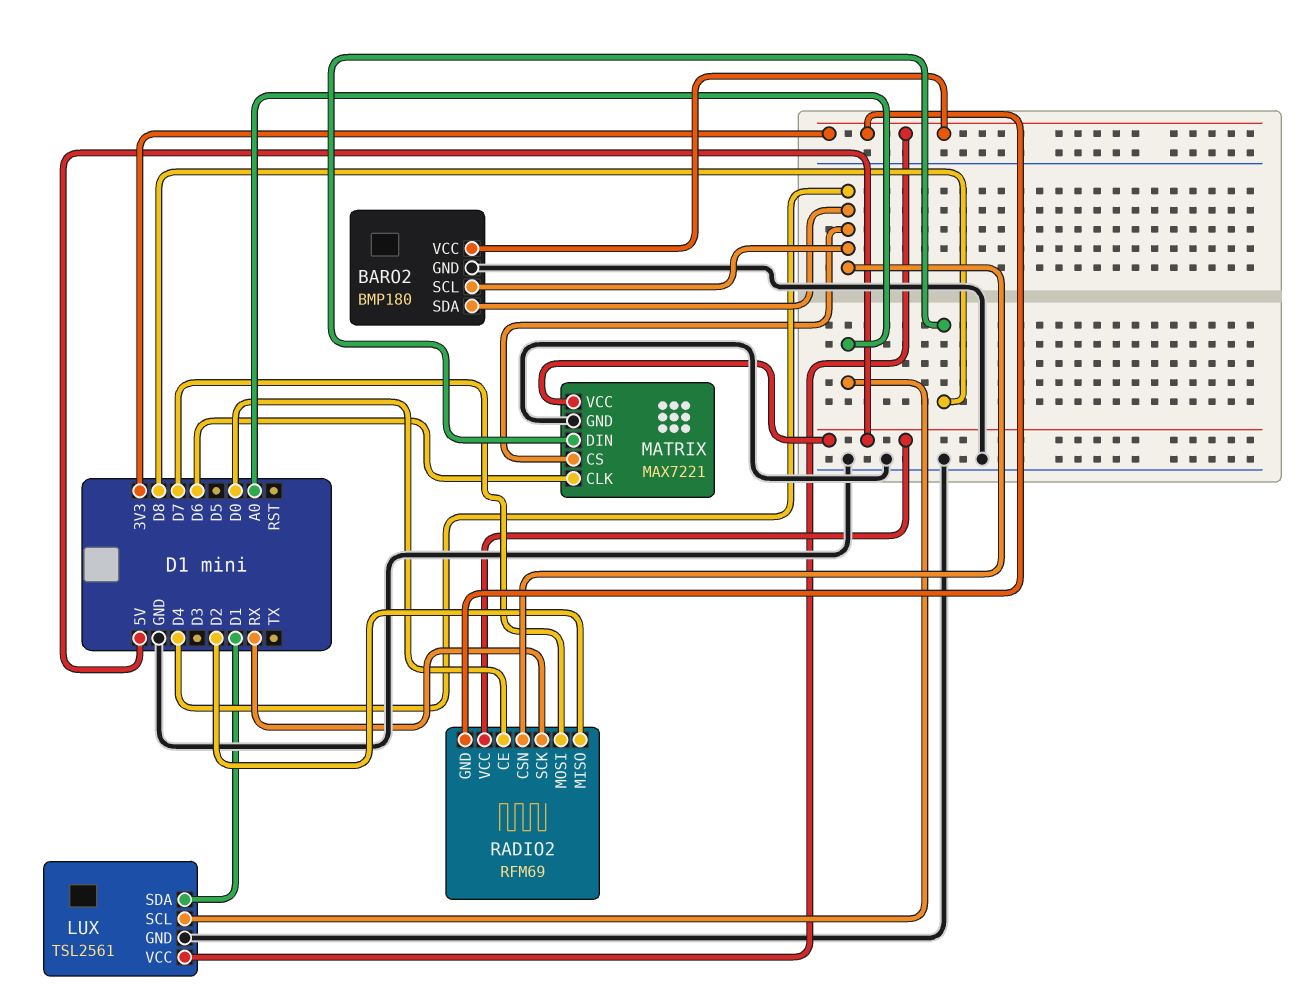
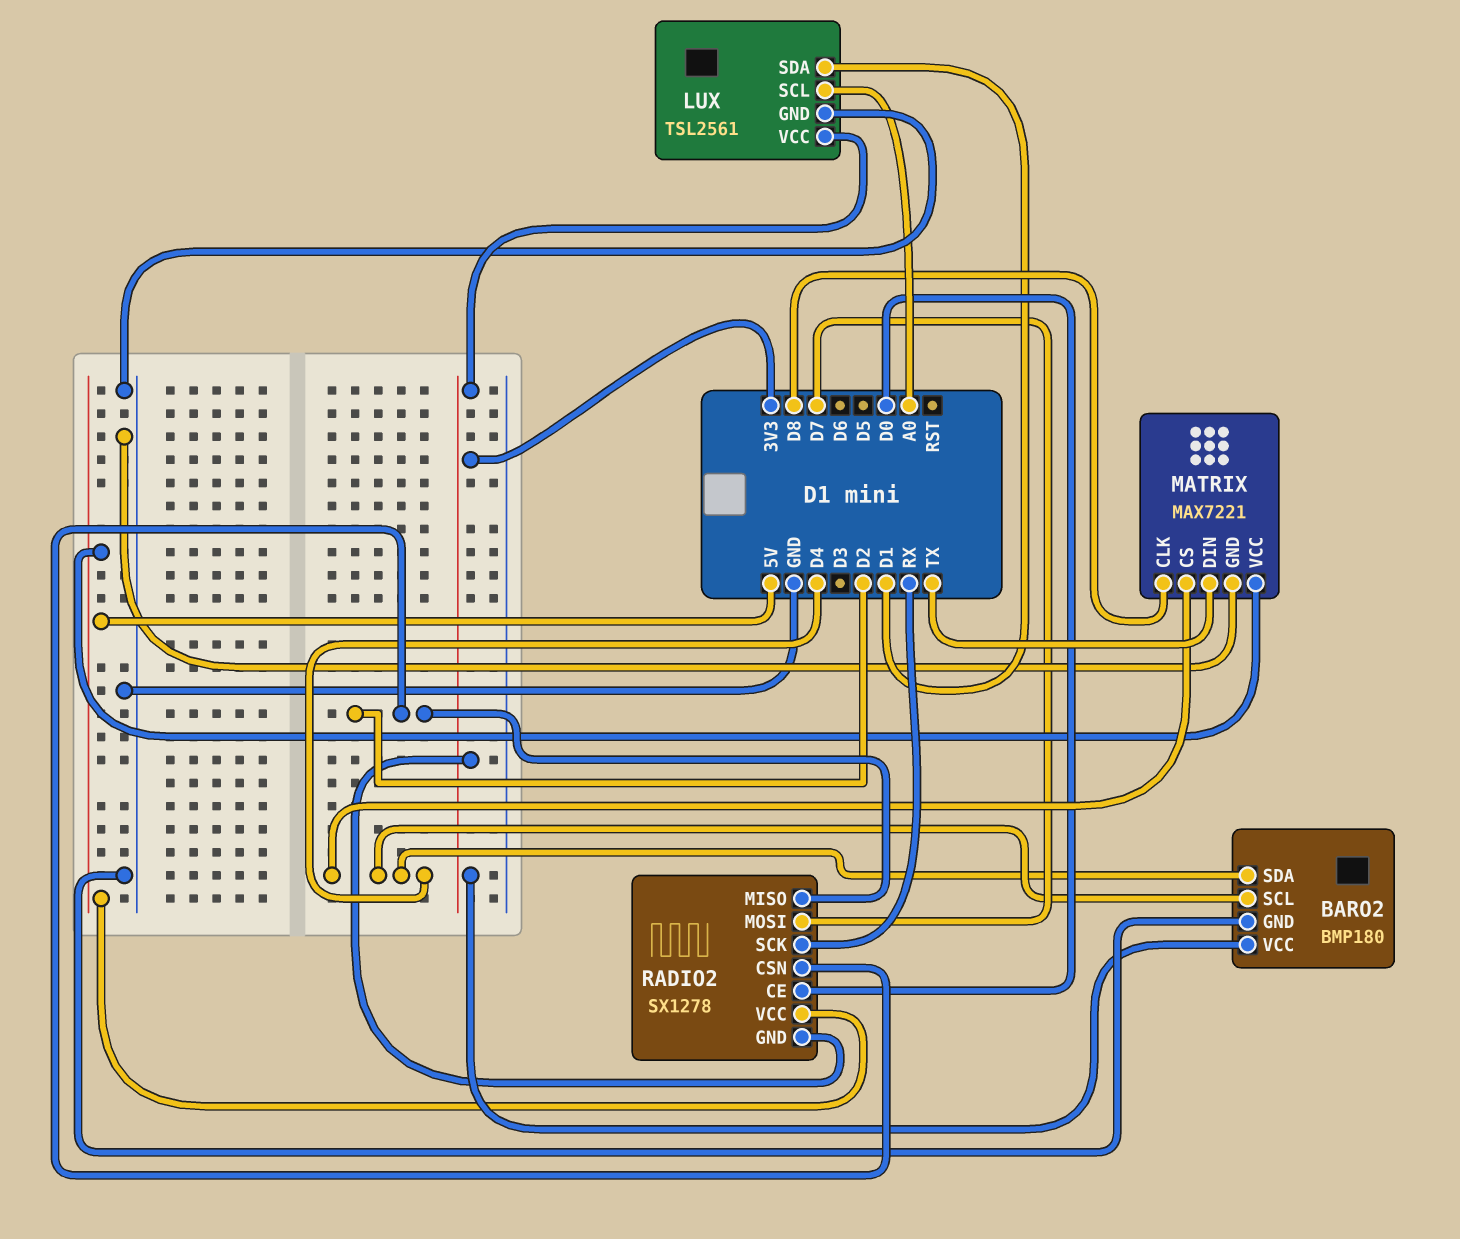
MATRIX pin CLK: D6 -> D8
MATRIX pin DIN: D8 -> TX
RADIO2: RFM69 -> SX1278
RADIO2 pin CSN: D4 -> D2

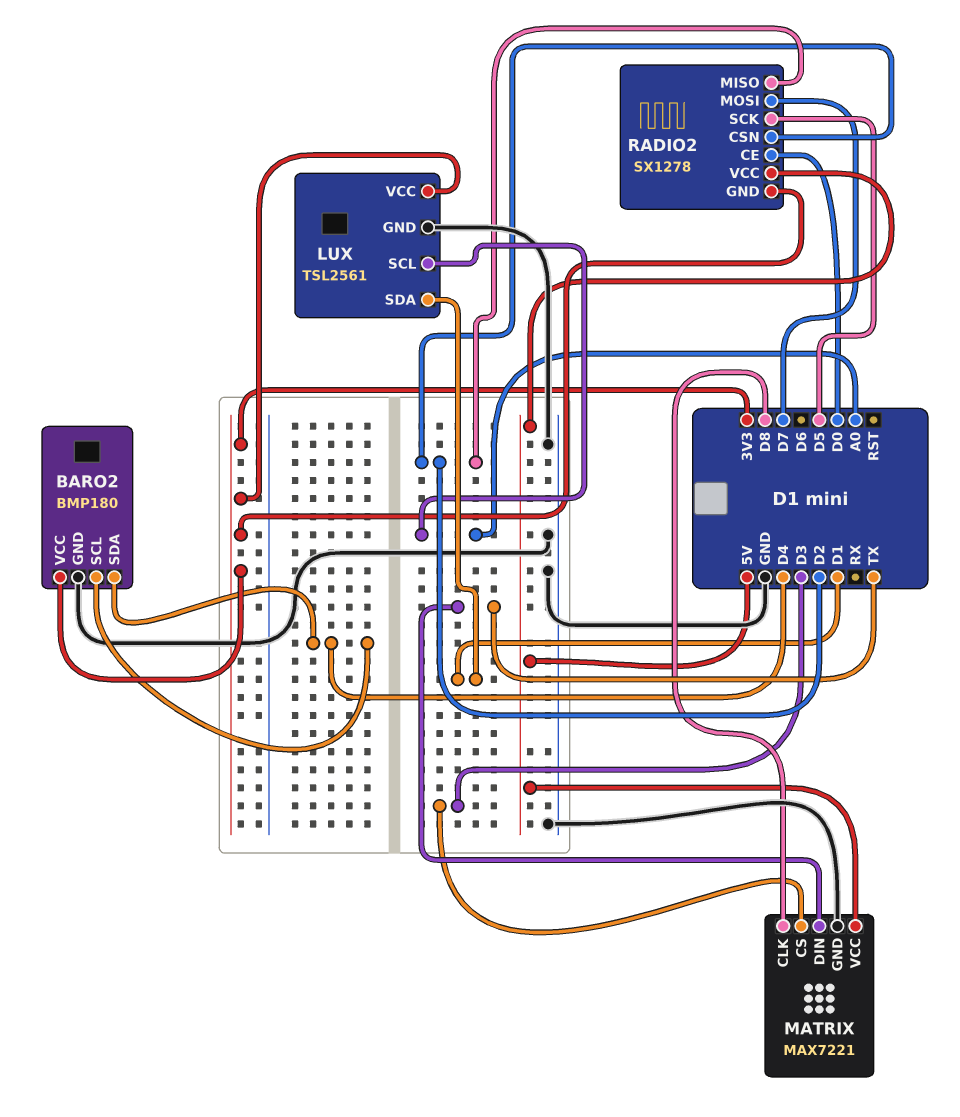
MATRIX pin CS: D4 -> D3
RADIO2 pin SCK: RX -> D5

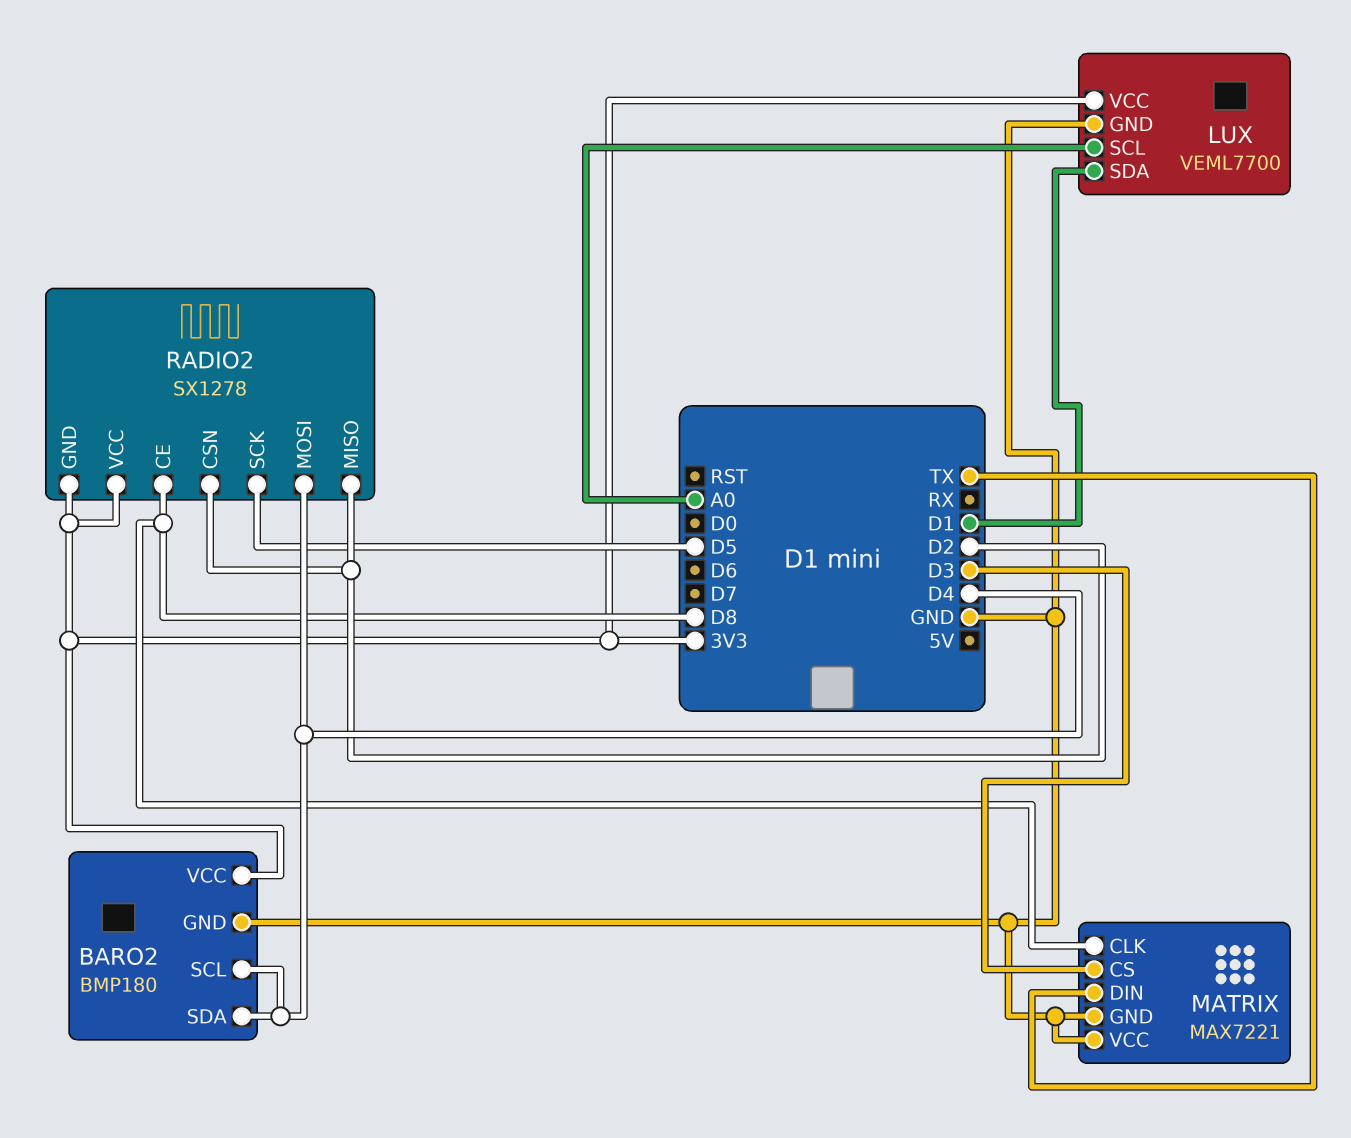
LUX: TSL2561 -> VEML7700
MATRIX pin VCC: 5V -> GND
RADIO2 pin CE: D0 -> D8
RADIO2 pin MOSI: D7 -> D4
RADIO2 pin VCC: 5V -> 3V3

